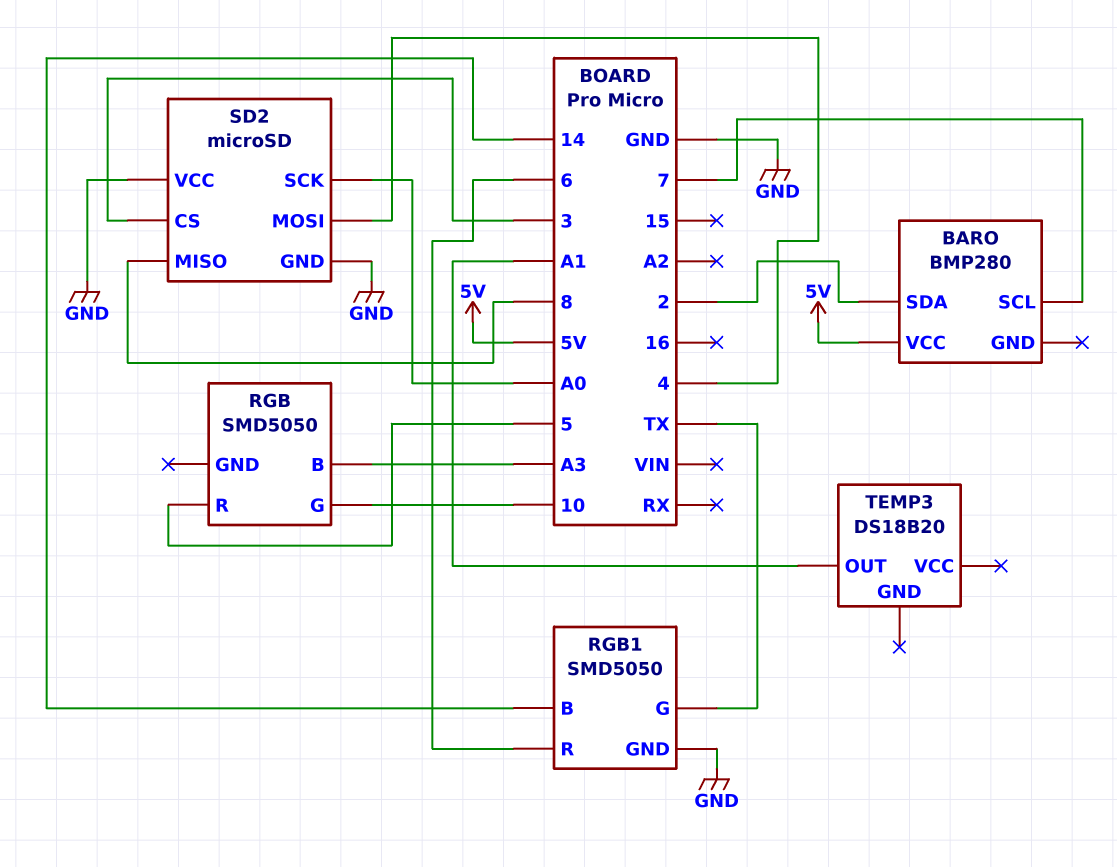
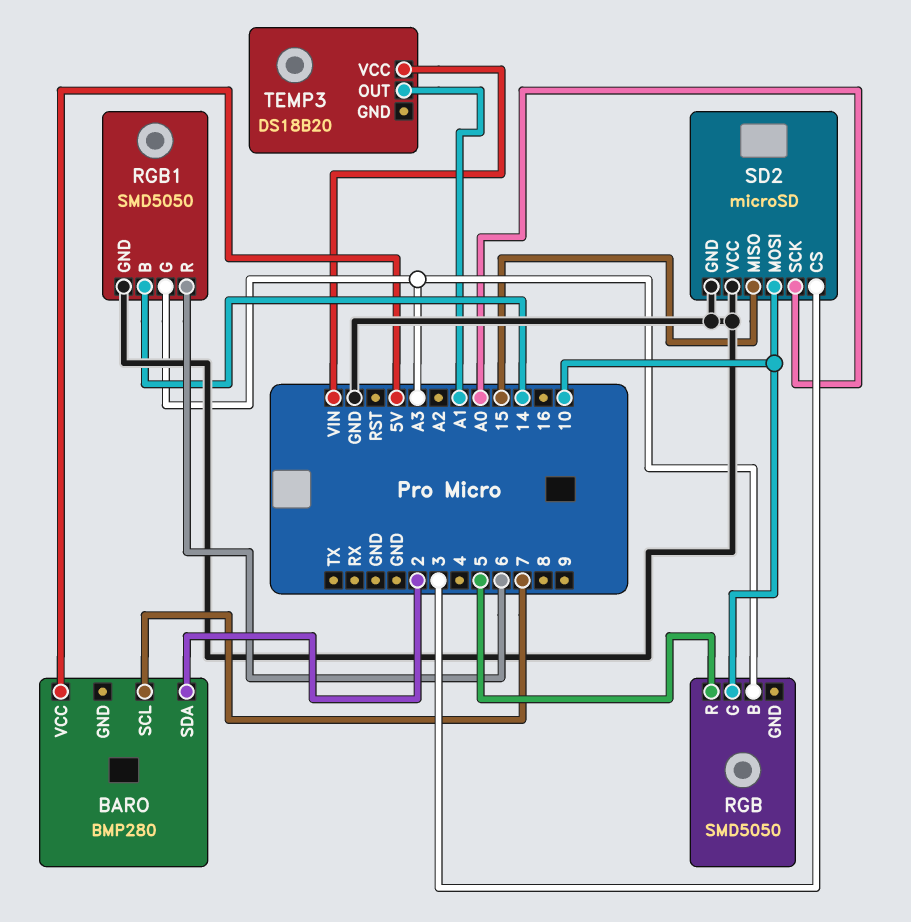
RGB1 pin G: TX -> A3
SD2 pin MISO: 8 -> 15
SD2 pin MOSI: 4 -> 10
TEMP3 pin VCC: none -> VIN

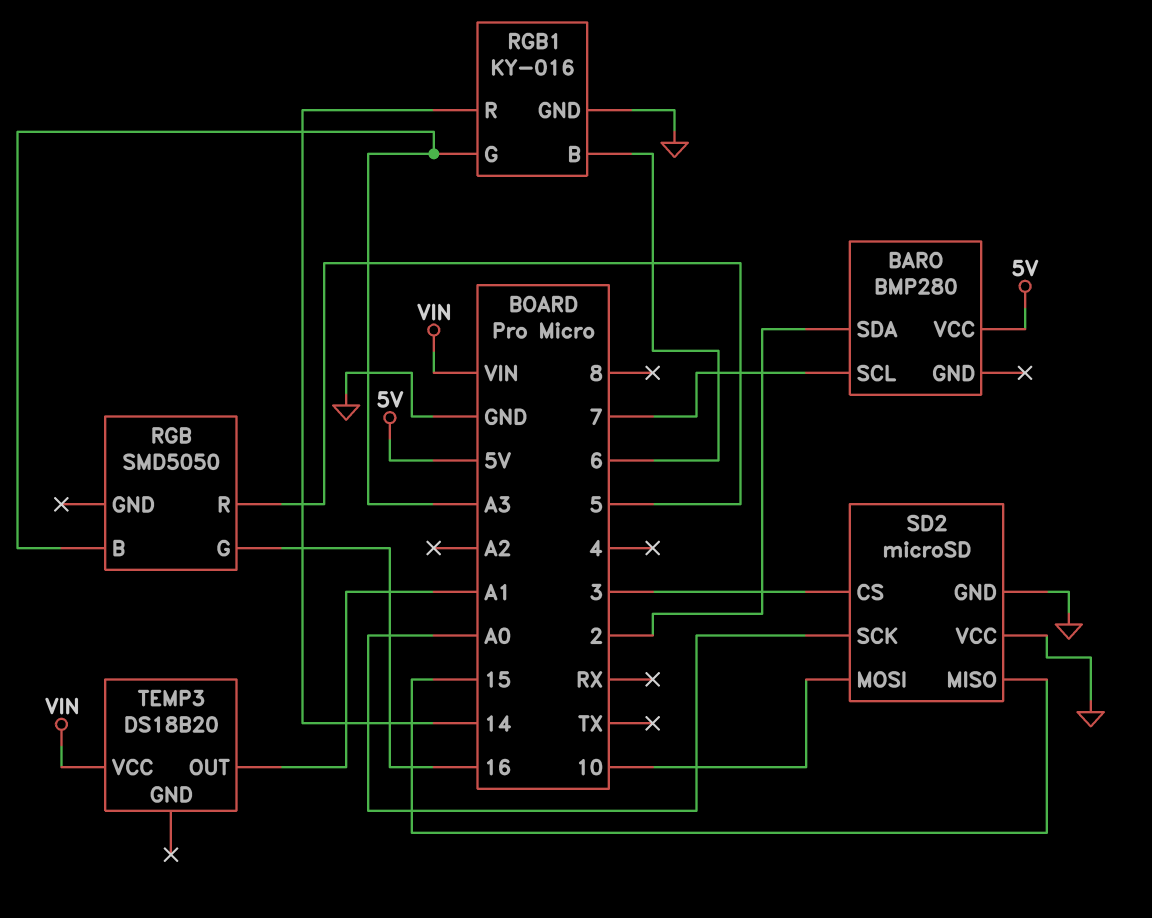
RGB pin G: 10 -> 16
RGB1: SMD5050 -> KY-016
RGB1 pin B: 14 -> 6
RGB1 pin R: 6 -> 14

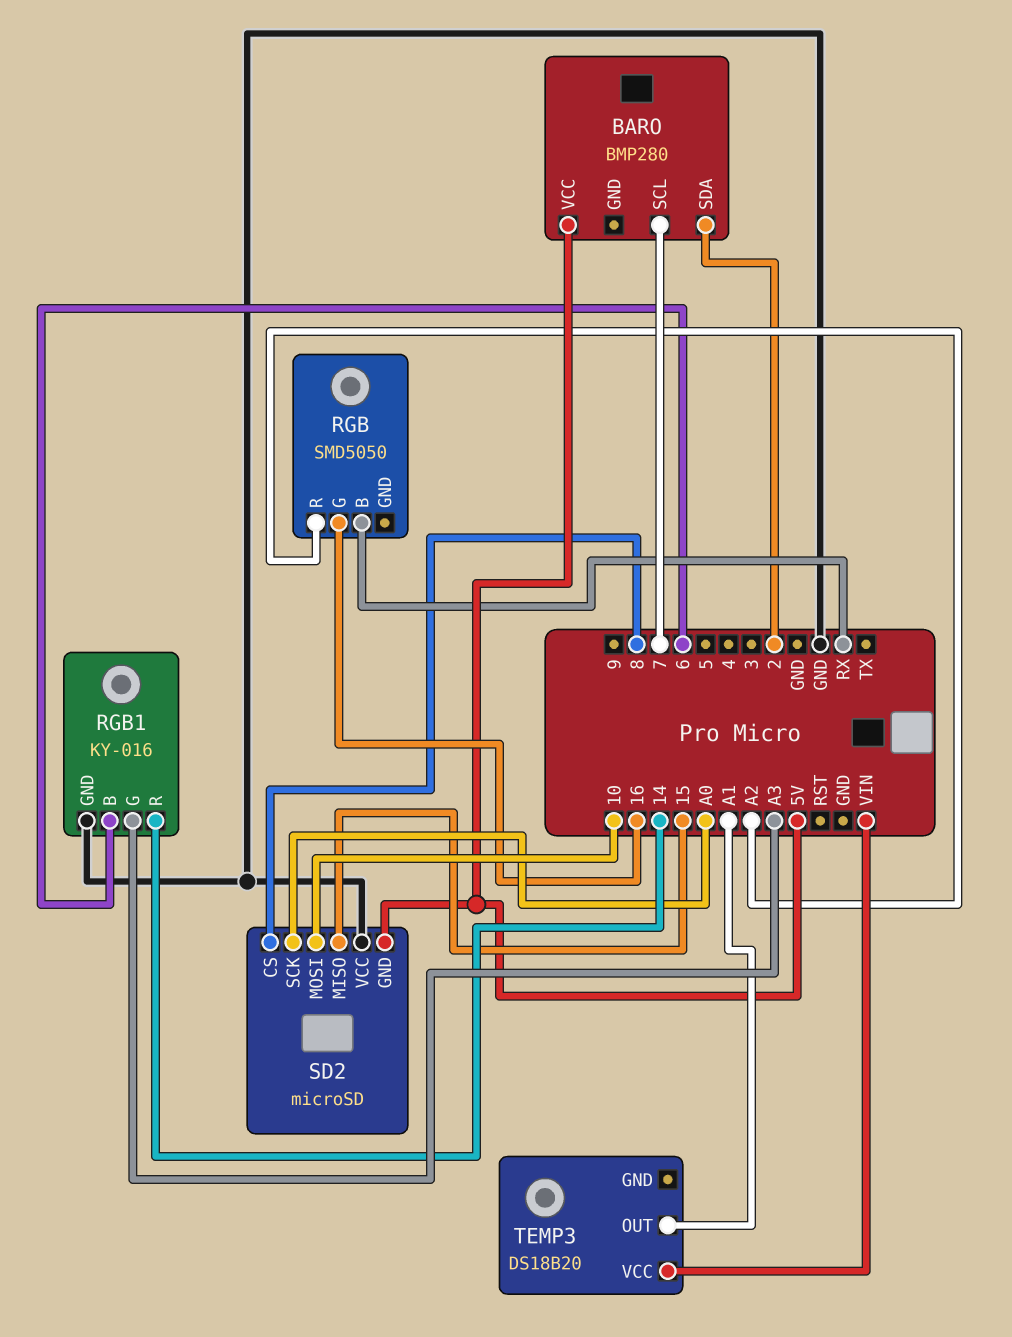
RGB pin B: A3 -> RX
RGB pin R: 5 -> A2
SD2 pin CS: 3 -> 8
SD2 pin GND: GND -> 5V

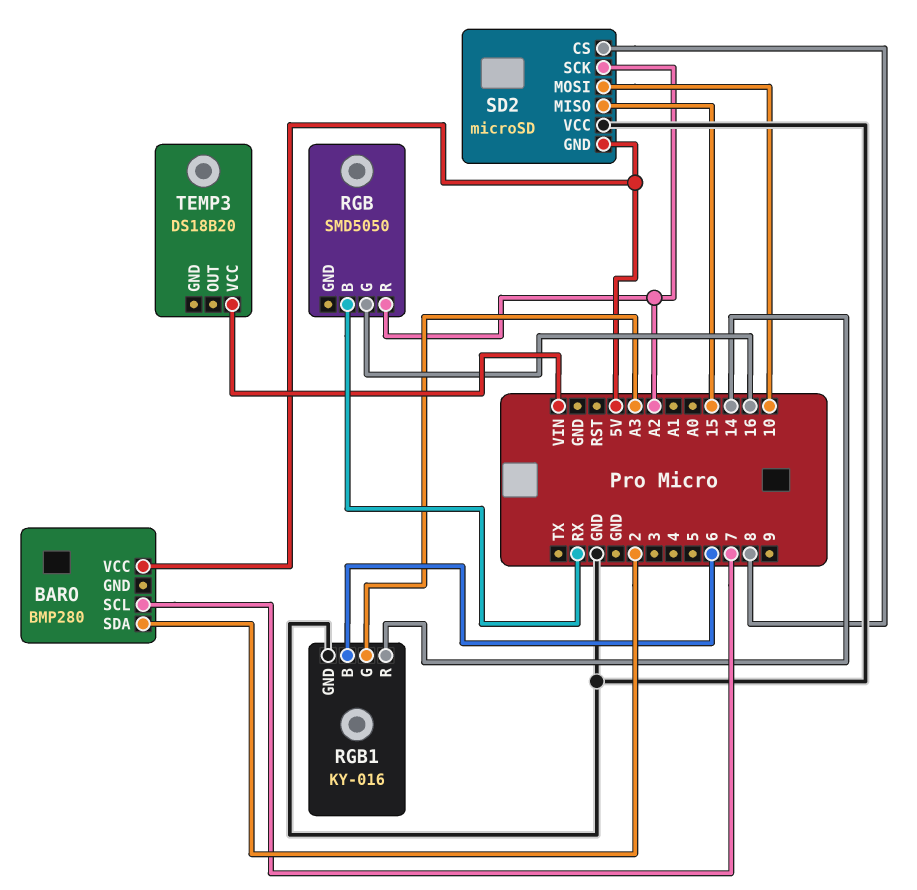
SD2 pin SCK: A0 -> A2
TEMP3 pin OUT: A1 -> none

